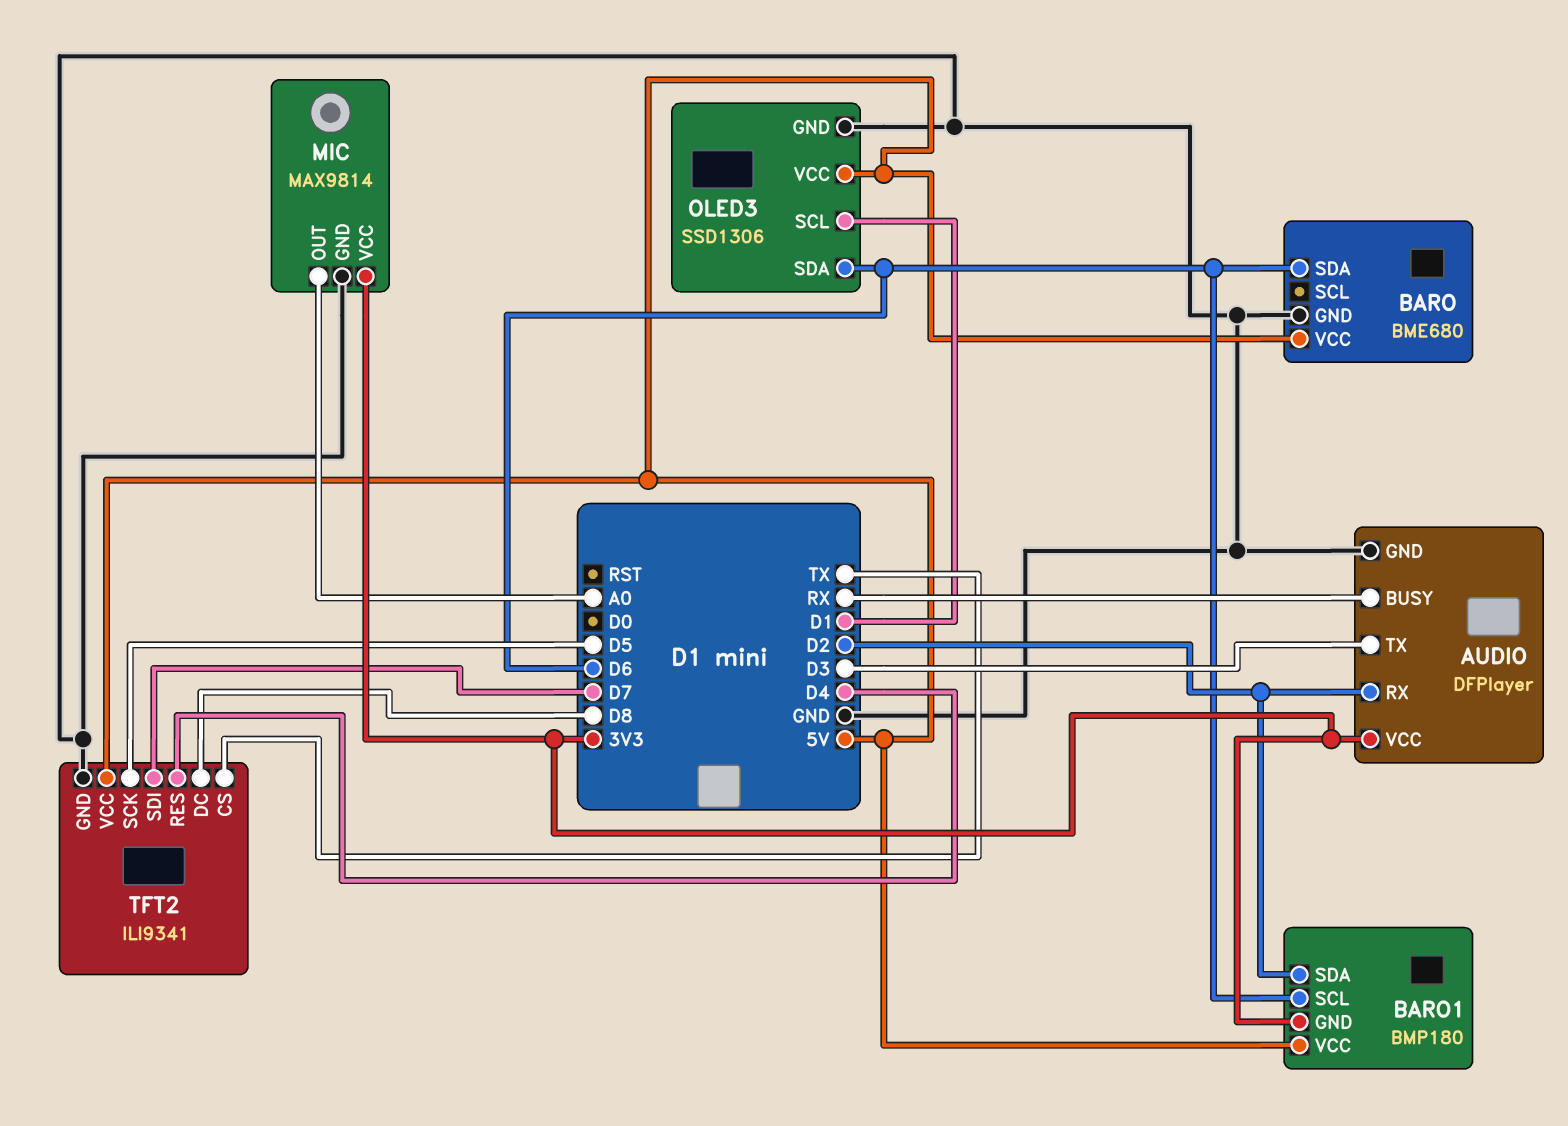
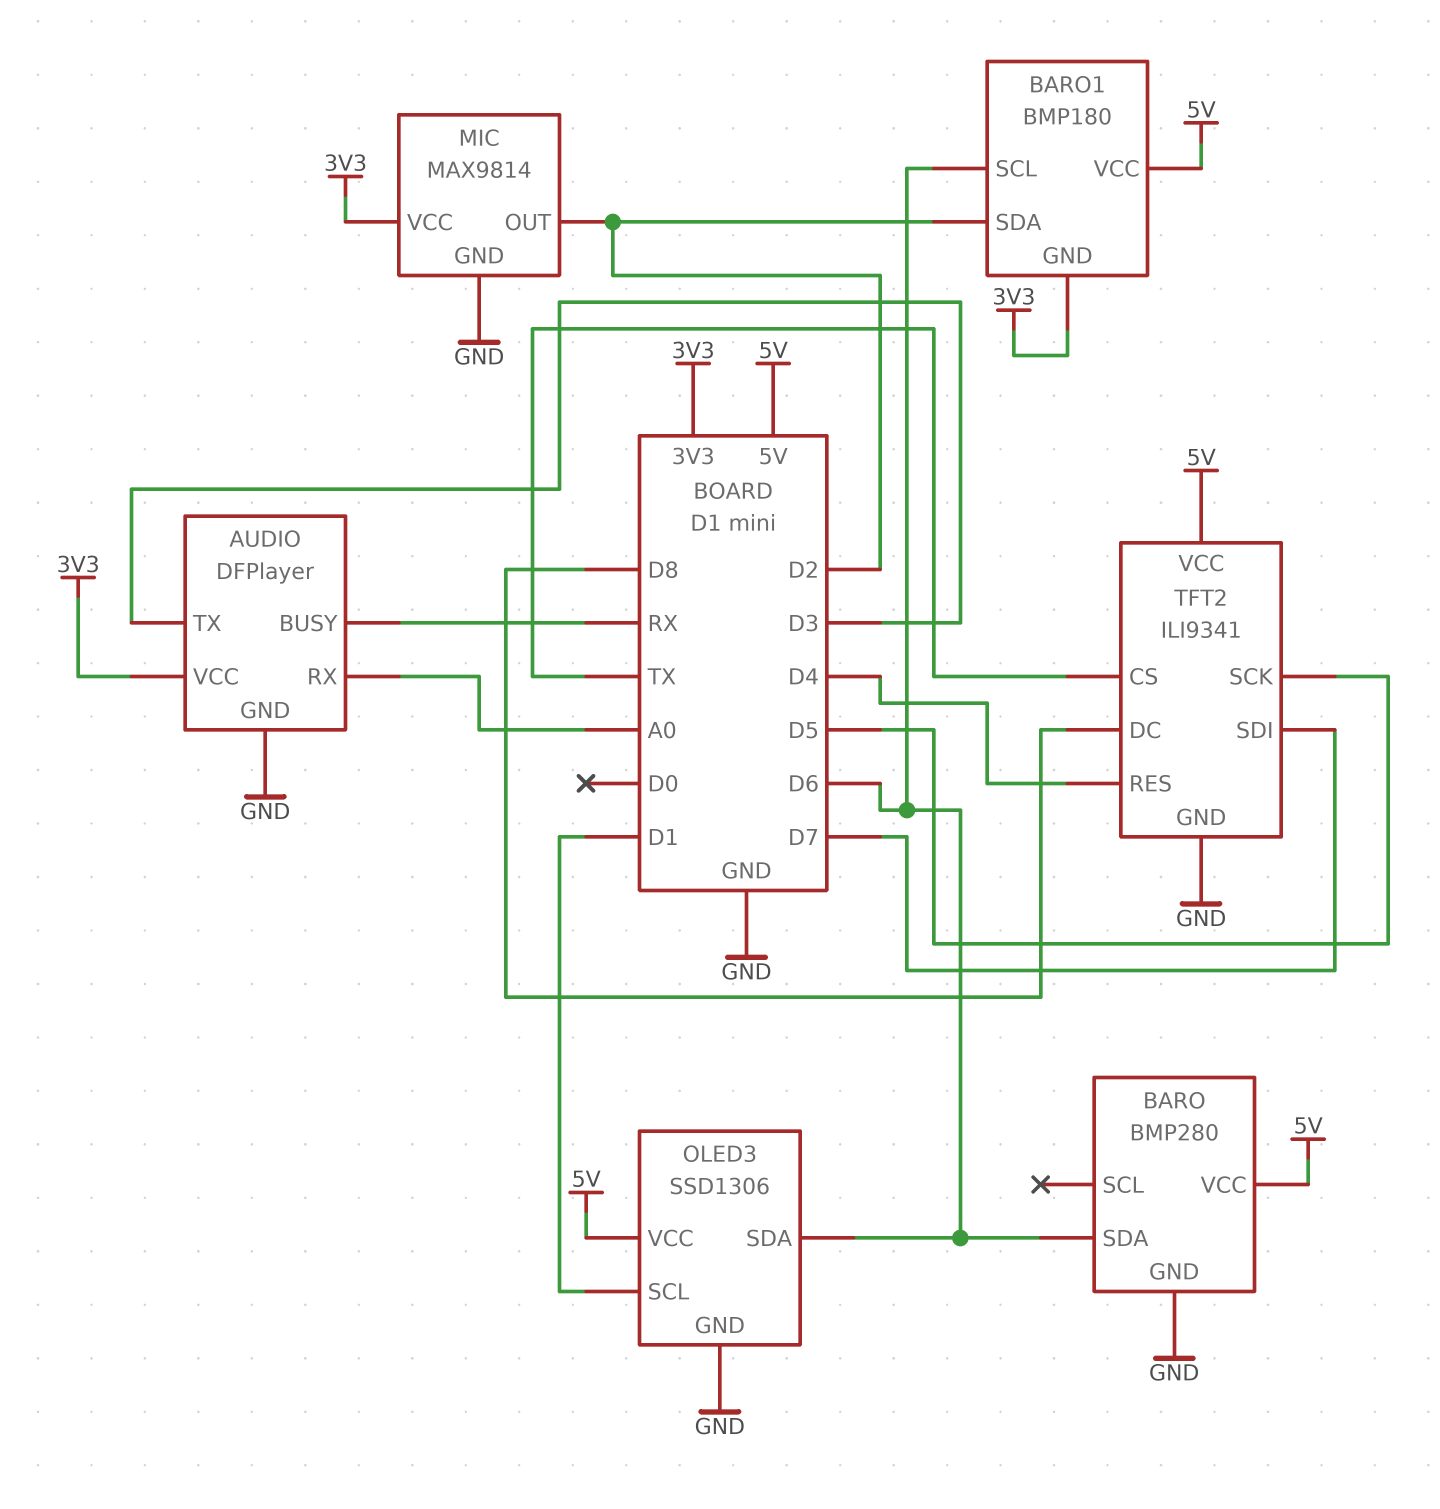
AUDIO pin RX: D2 -> A0
BARO: BME680 -> BMP280
MIC pin OUT: A0 -> D2

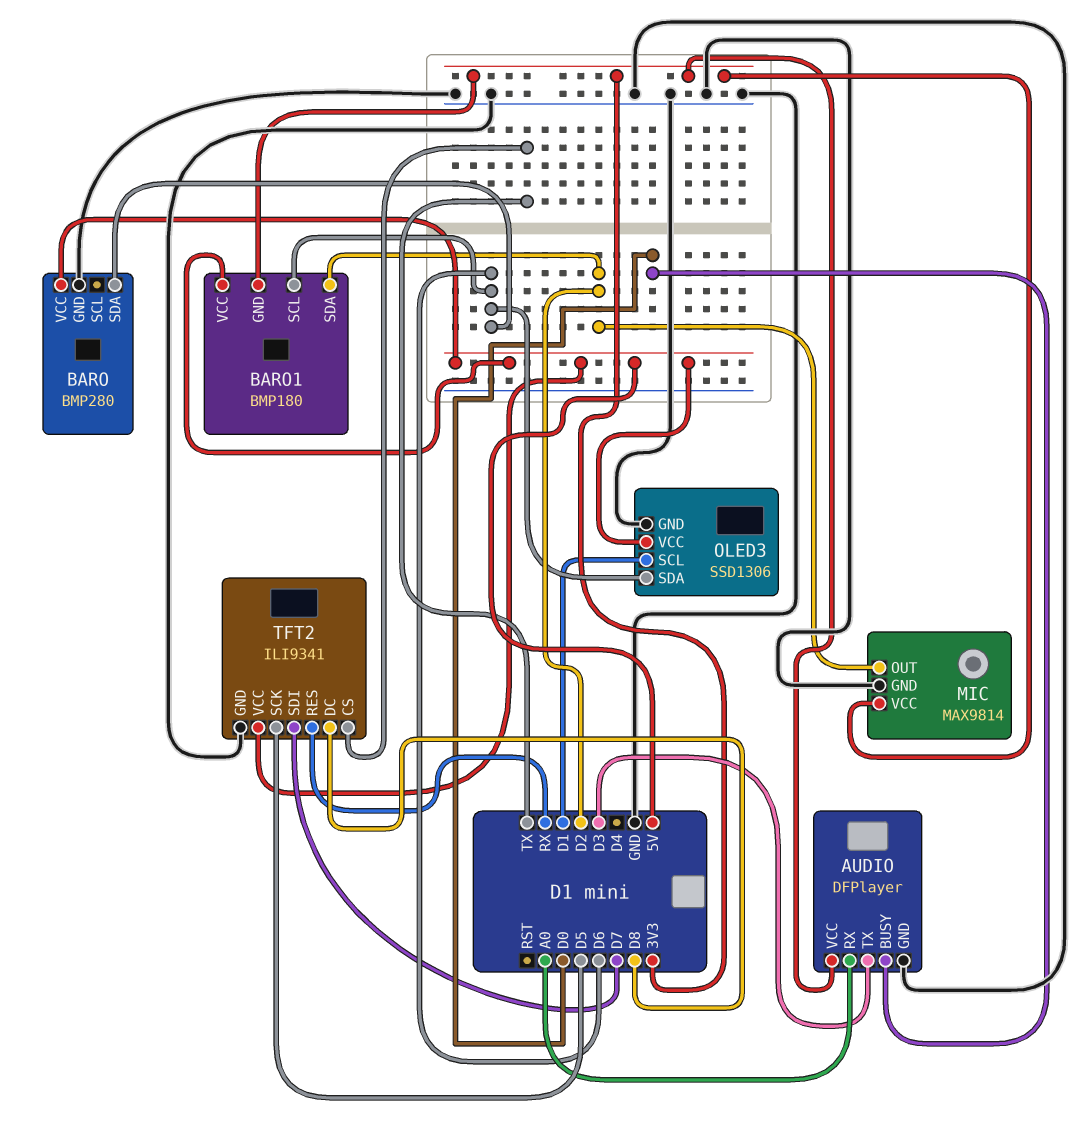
AUDIO pin BUSY: RX -> D0
TFT2 pin RES: D4 -> RX

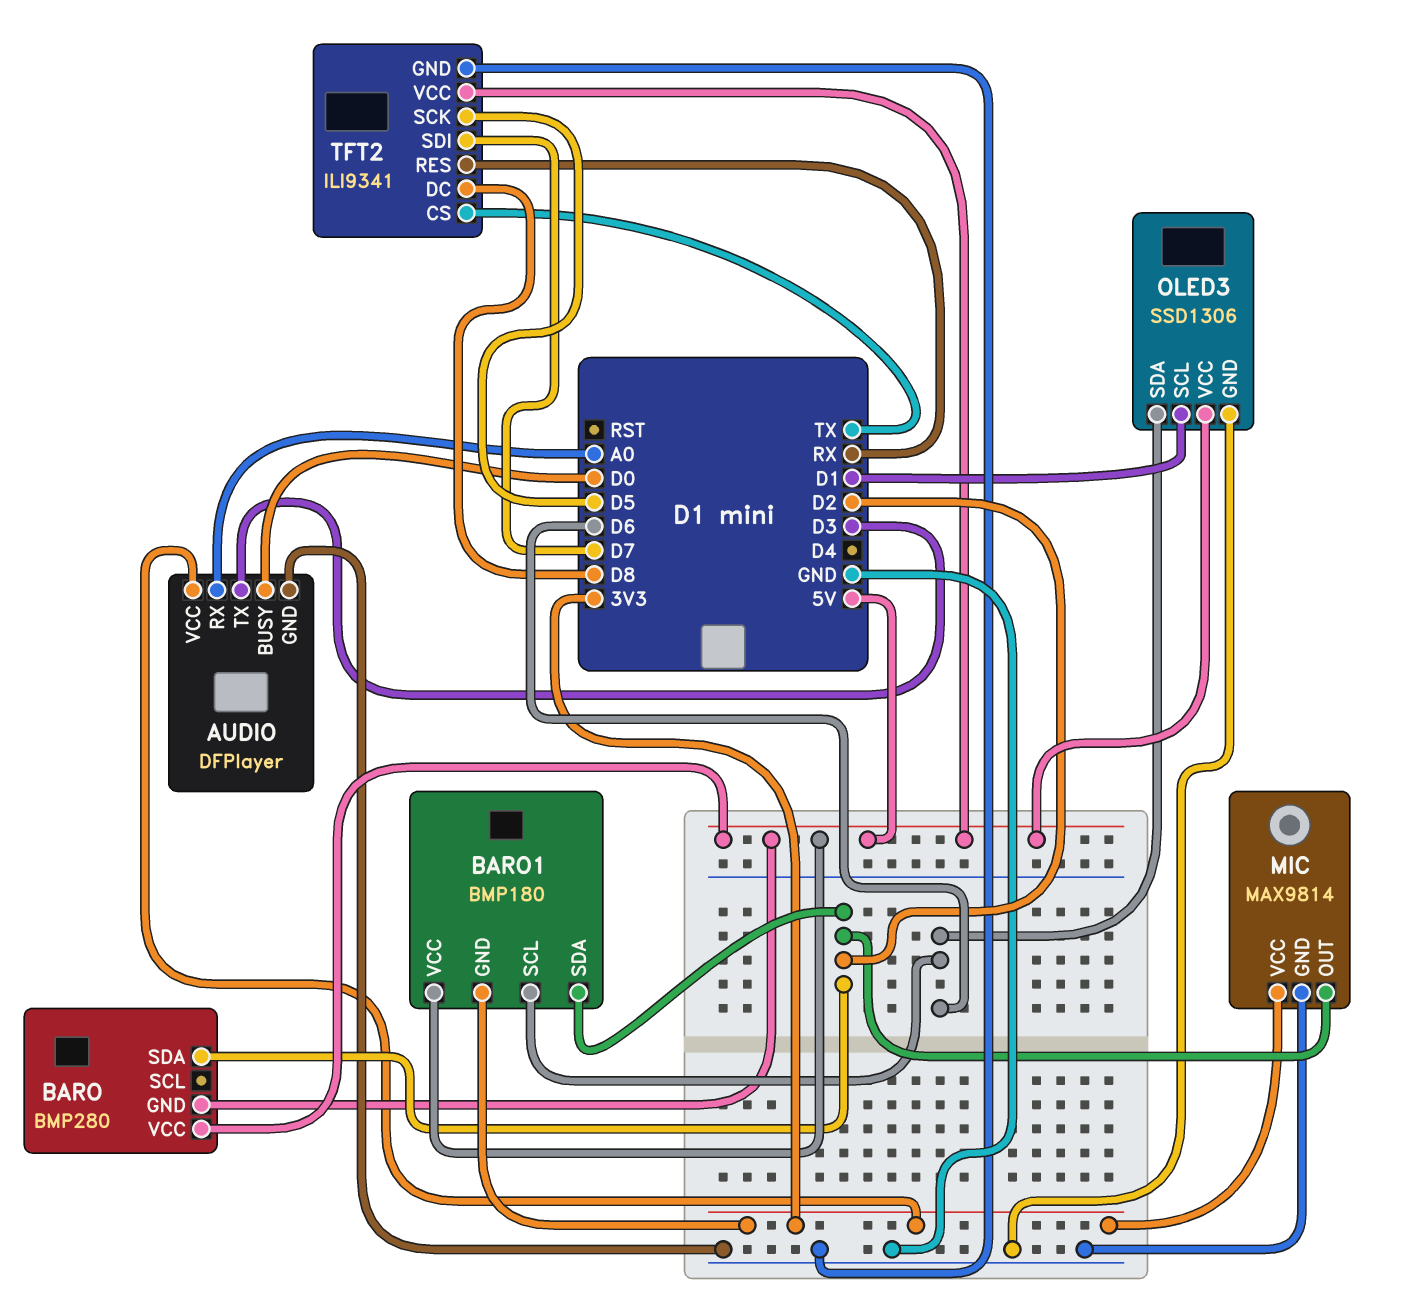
BARO pin GND: GND -> 5V
BARO pin SDA: D6 -> D2

